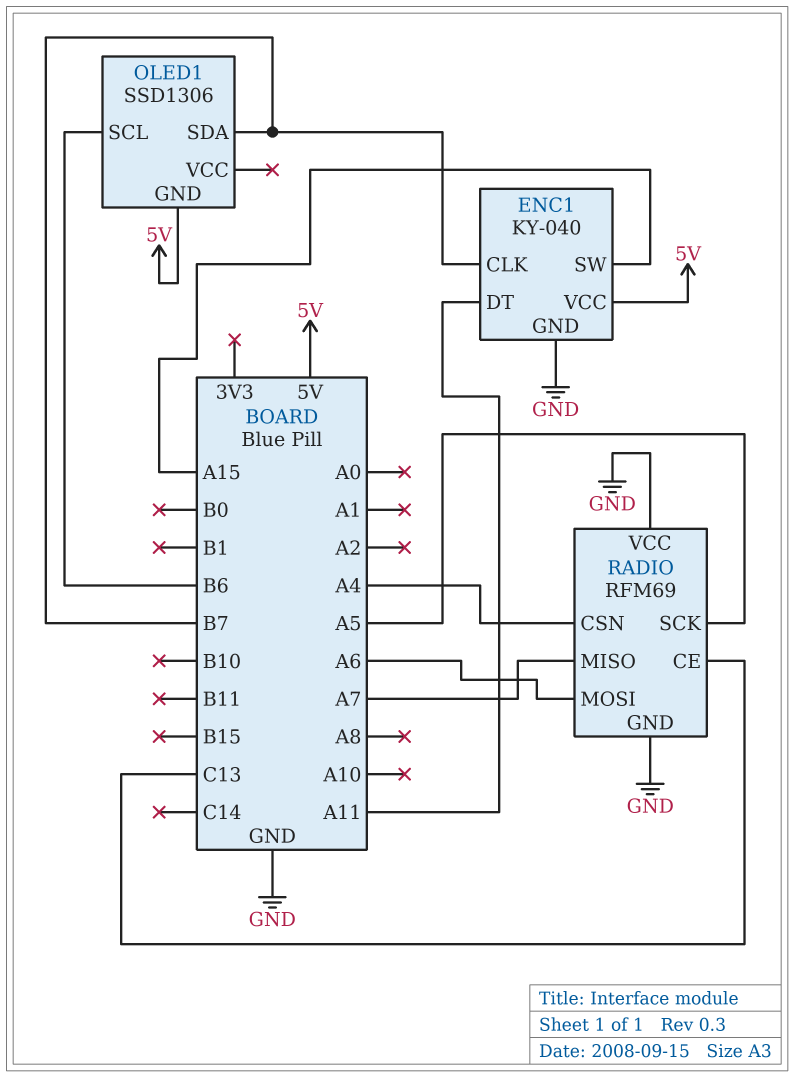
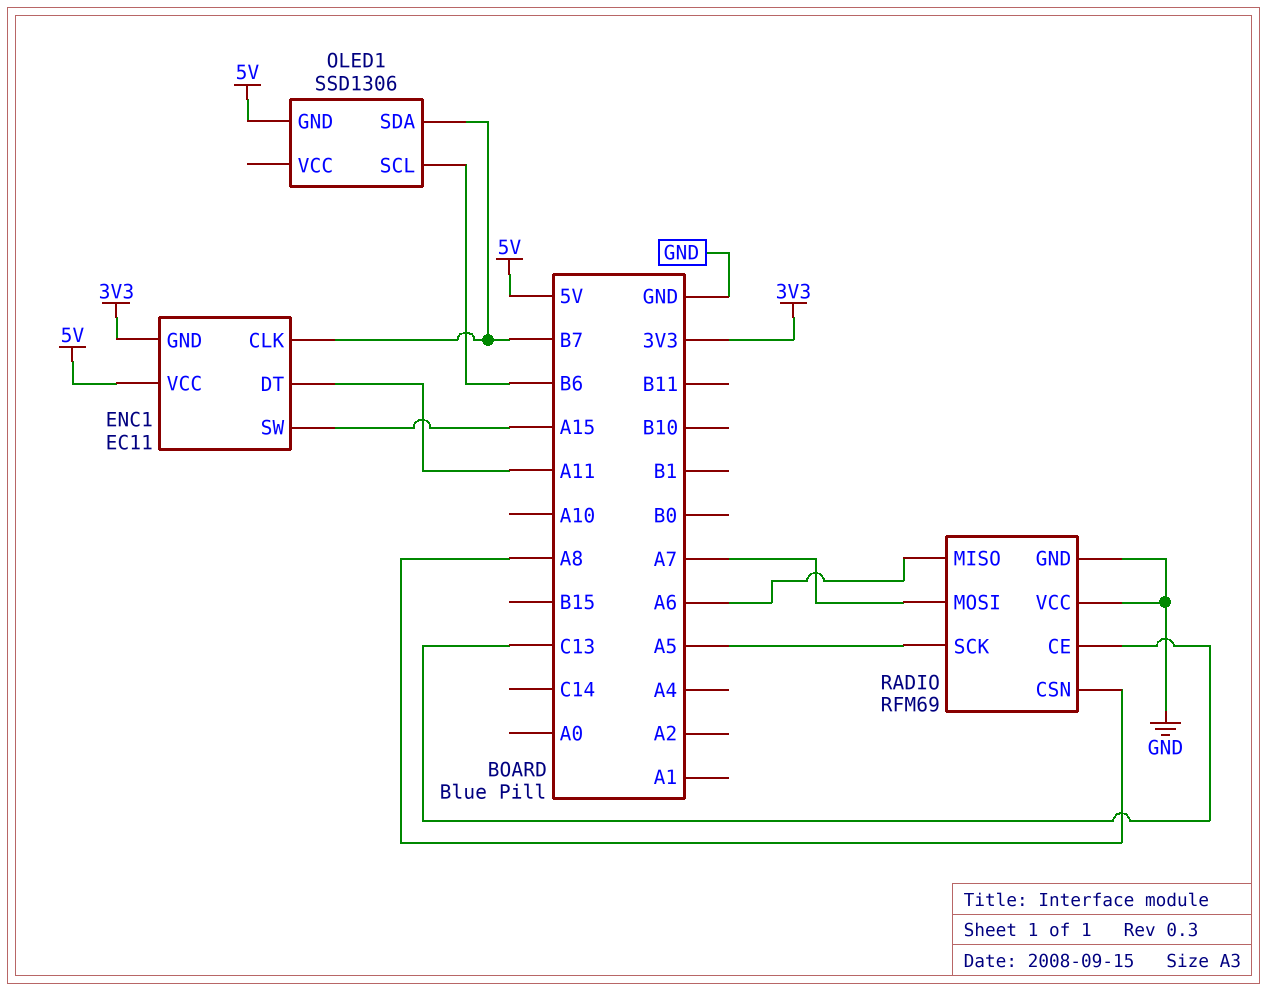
ENC1: KY-040 -> EC11
ENC1 pin GND: GND -> 3V3
RADIO pin CSN: A4 -> A8
RADIO pin MISO: A7 -> A6
RADIO pin MOSI: A6 -> A7

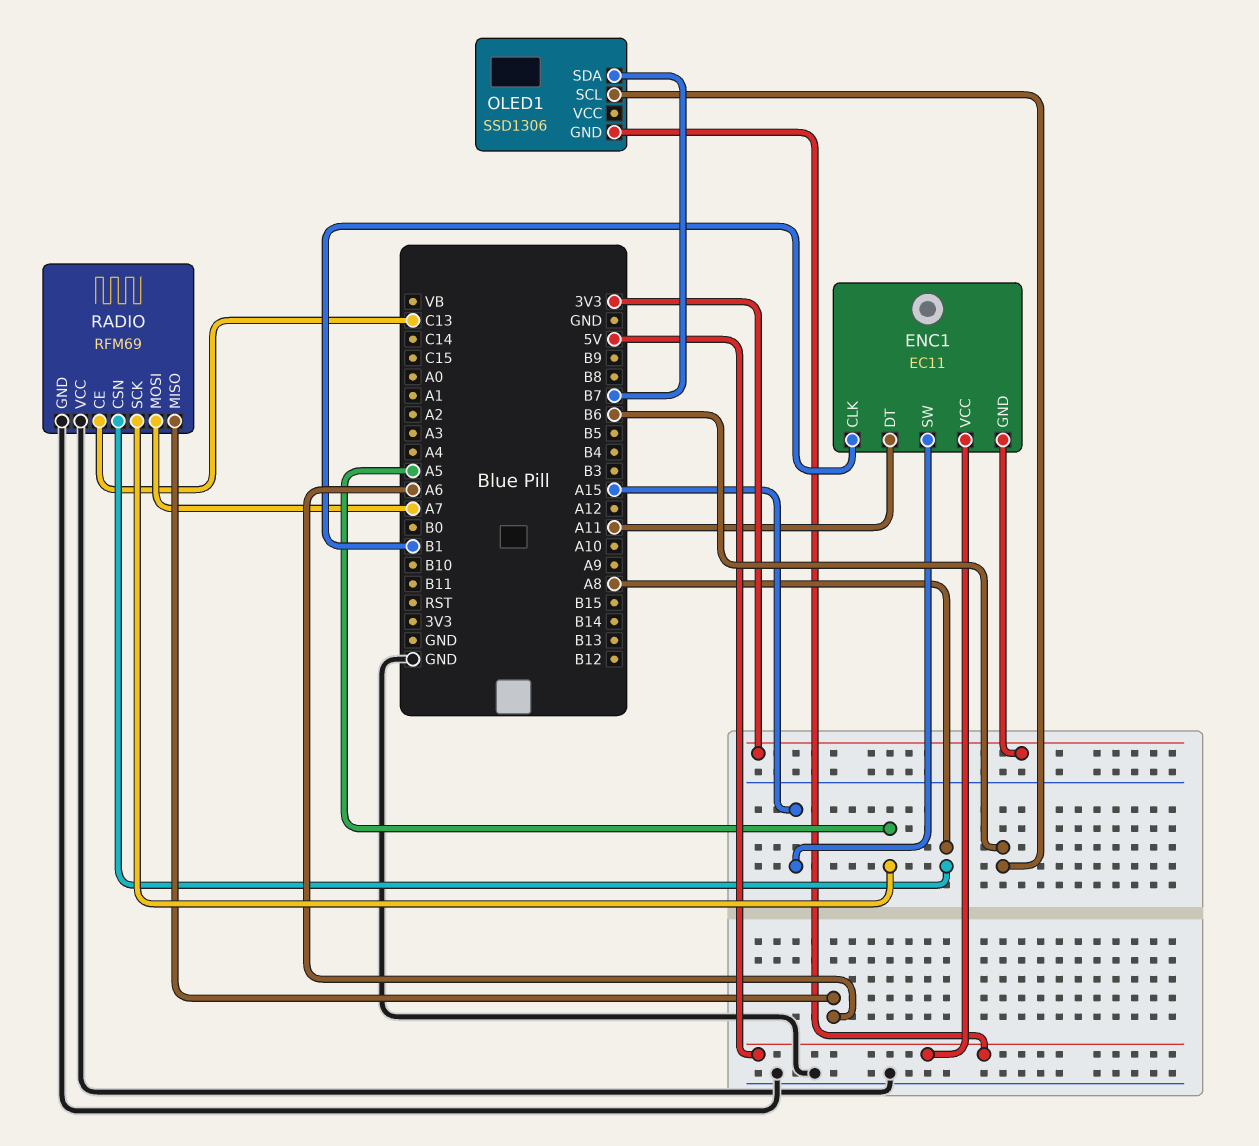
ENC1 pin CLK: B7 -> B1

